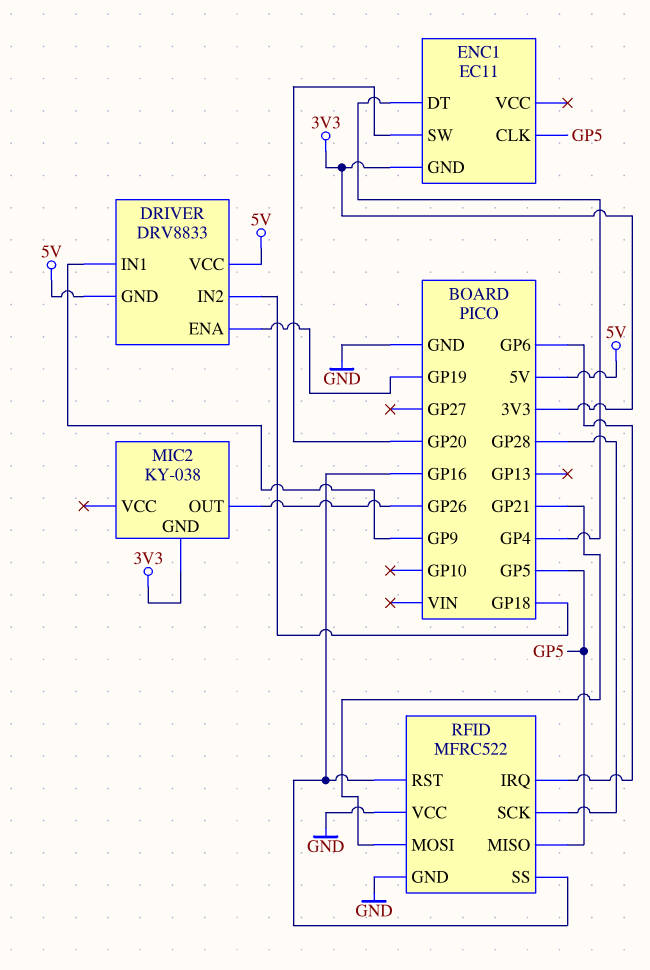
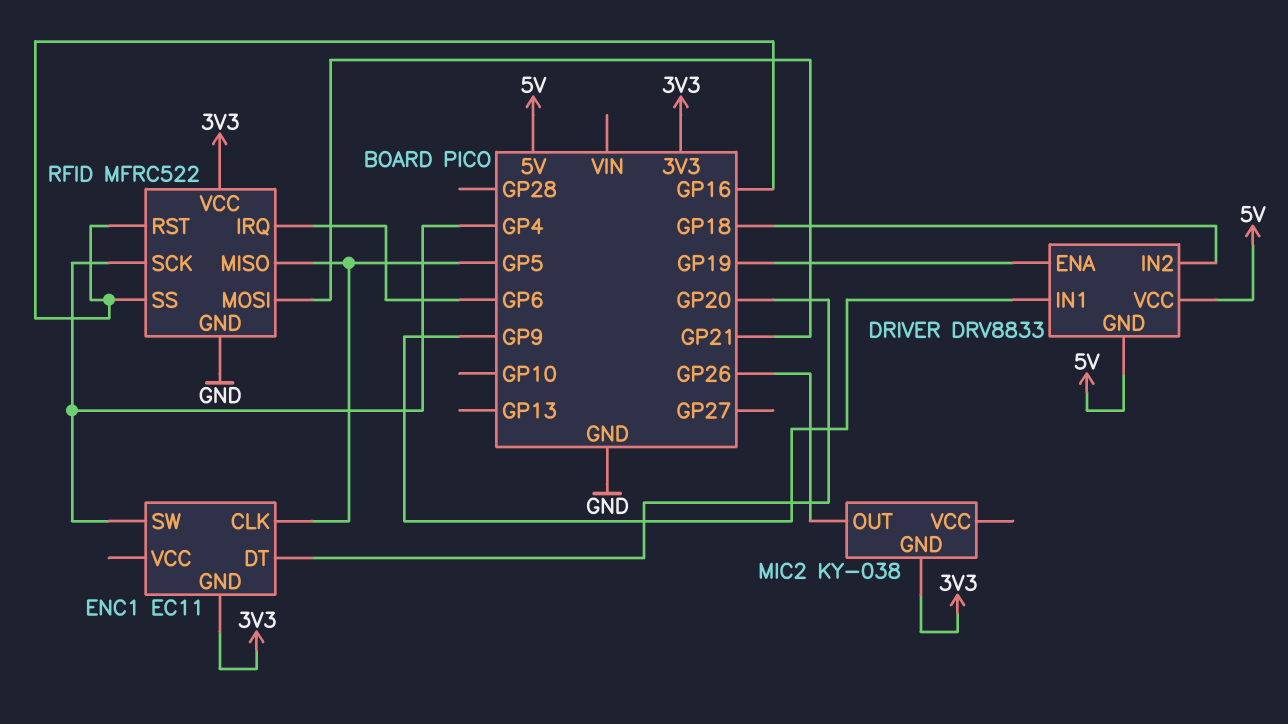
ENC1 pin DT: GP4 -> GP20
ENC1 pin SW: GP20 -> GP4
RFID pin SCK: GP28 -> GP4
RFID pin VCC: GND -> 3V3

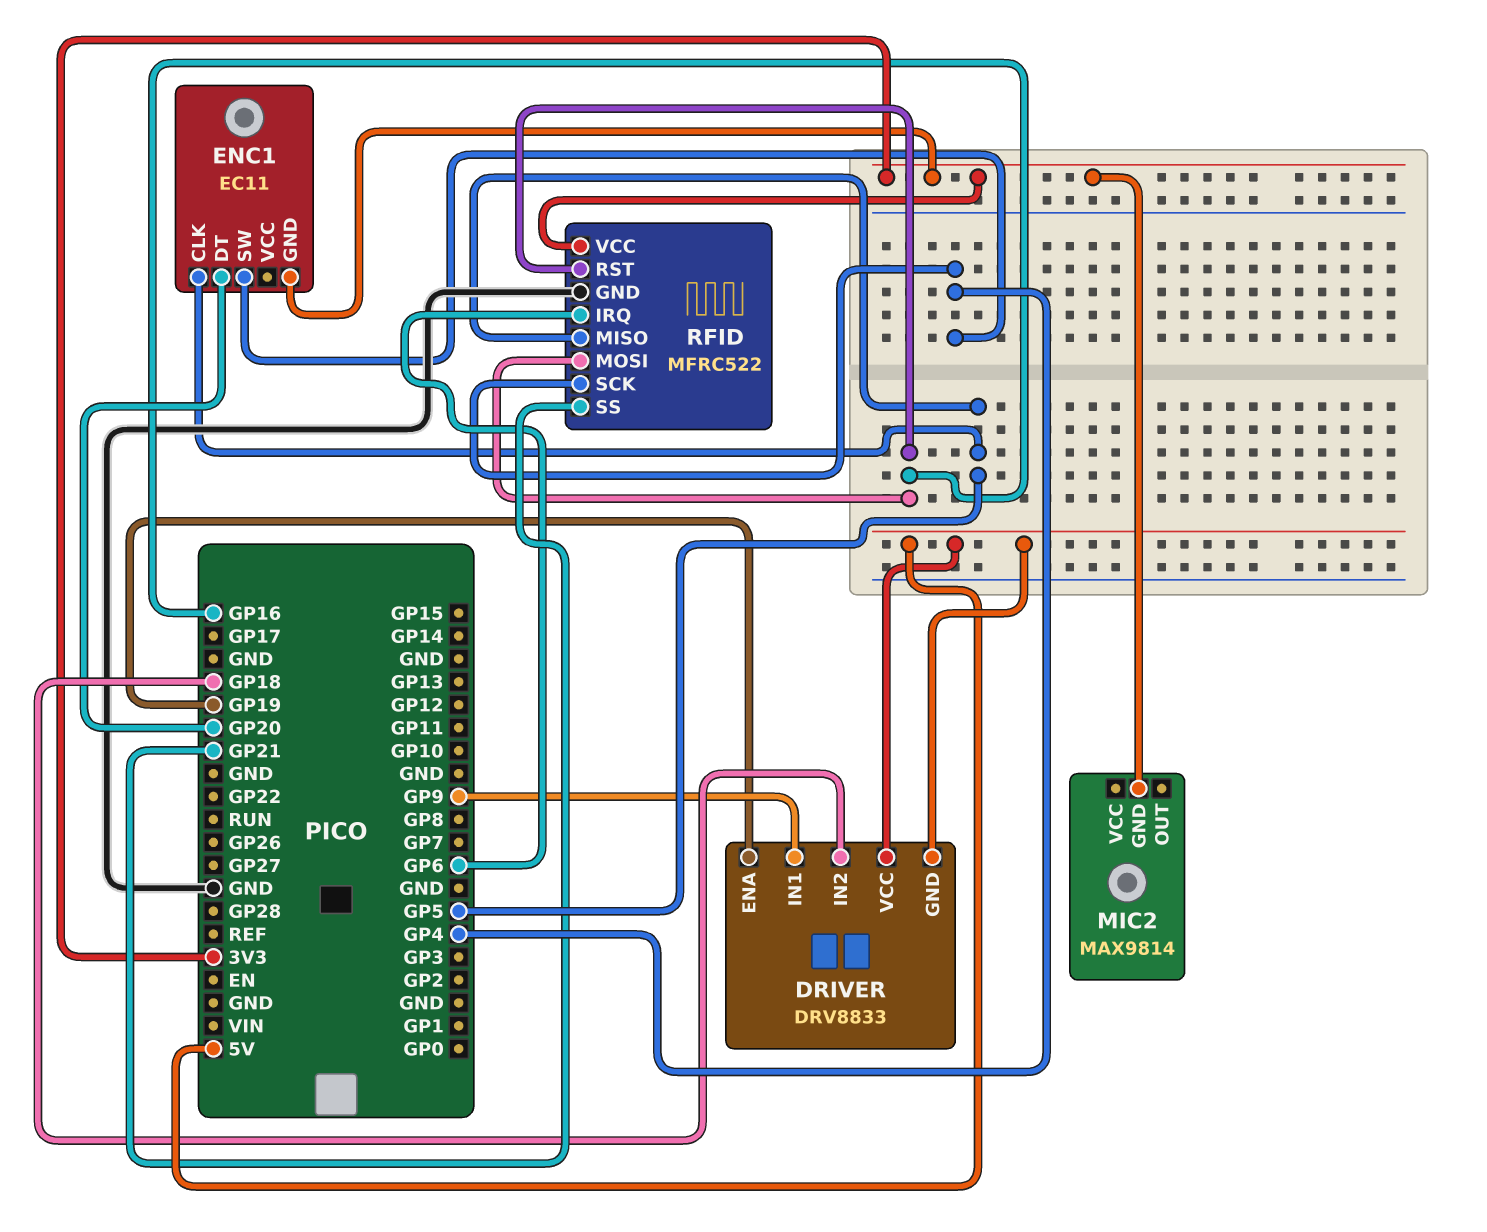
MIC2: KY-038 -> MAX9814
MIC2 pin OUT: GP26 -> none
RFID pin MOSI: GP21 -> GP16
RFID pin SS: GP16 -> GP21

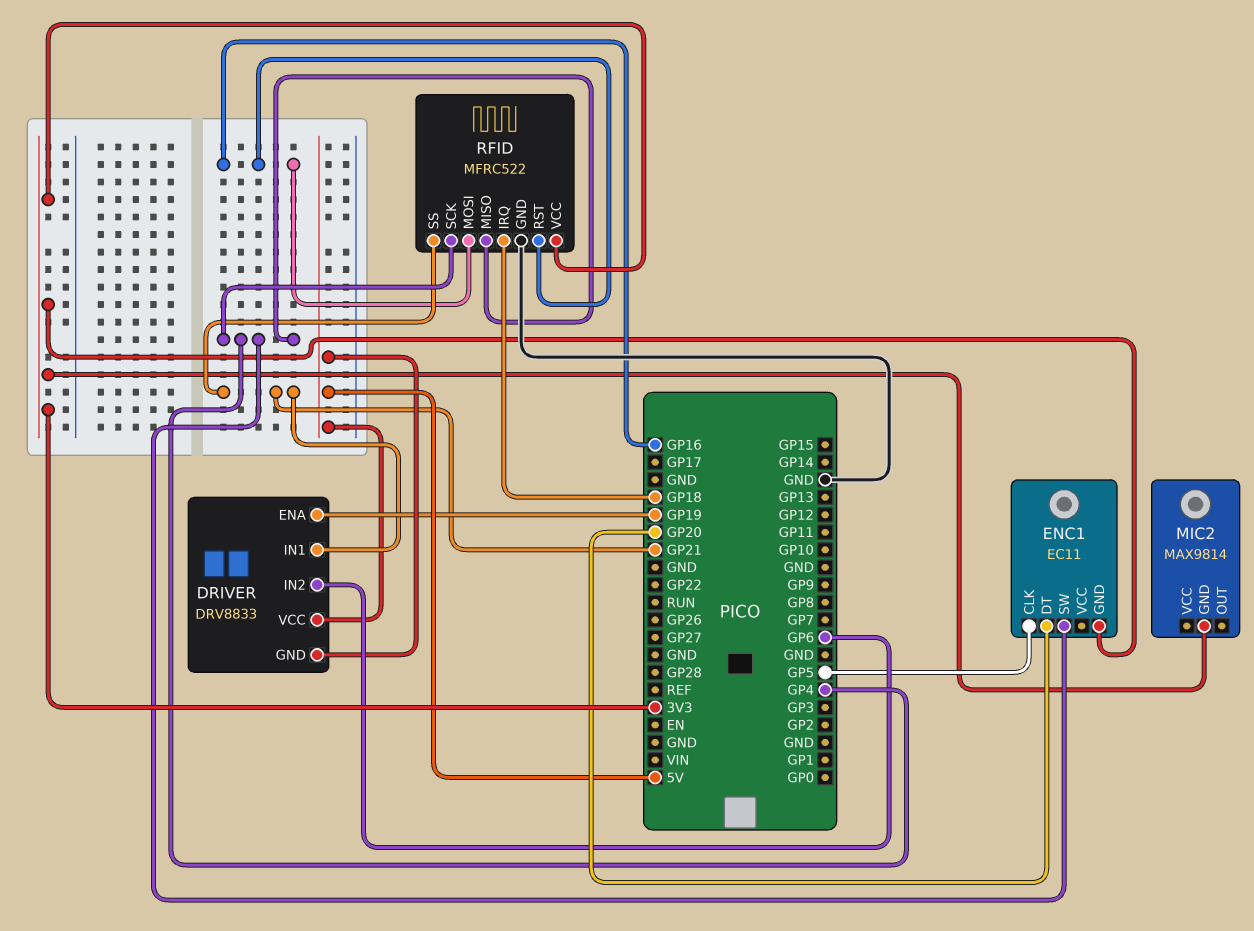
DRIVER pin IN1: GP9 -> GP21
DRIVER pin IN2: GP18 -> GP6
RFID pin IRQ: GP6 -> GP18
RFID pin MISO: GP5 -> GP4

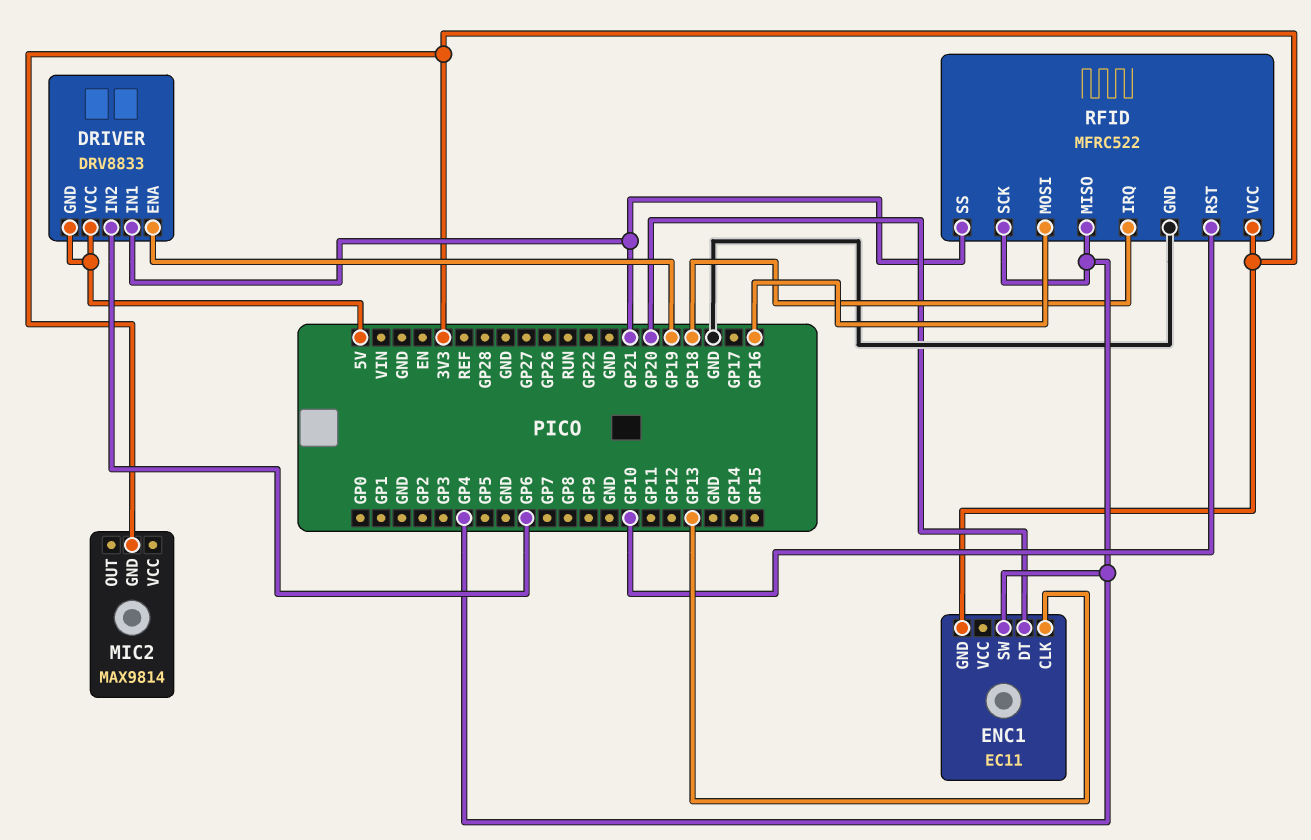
ENC1 pin CLK: GP5 -> GP13
RFID pin RST: GP16 -> GP10

